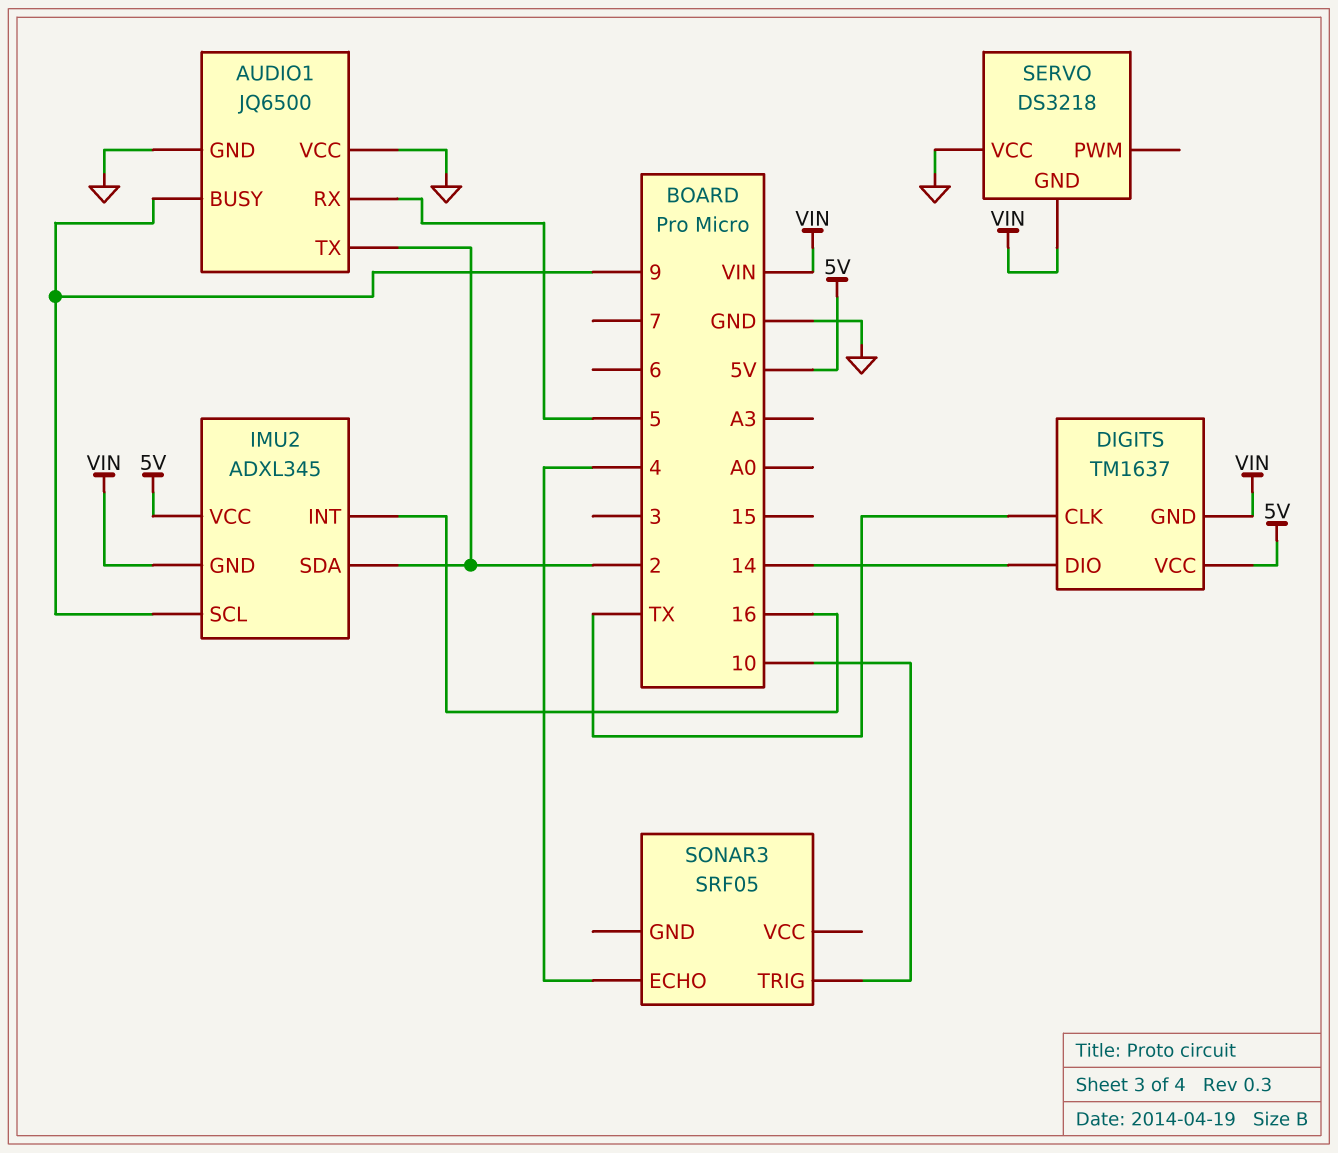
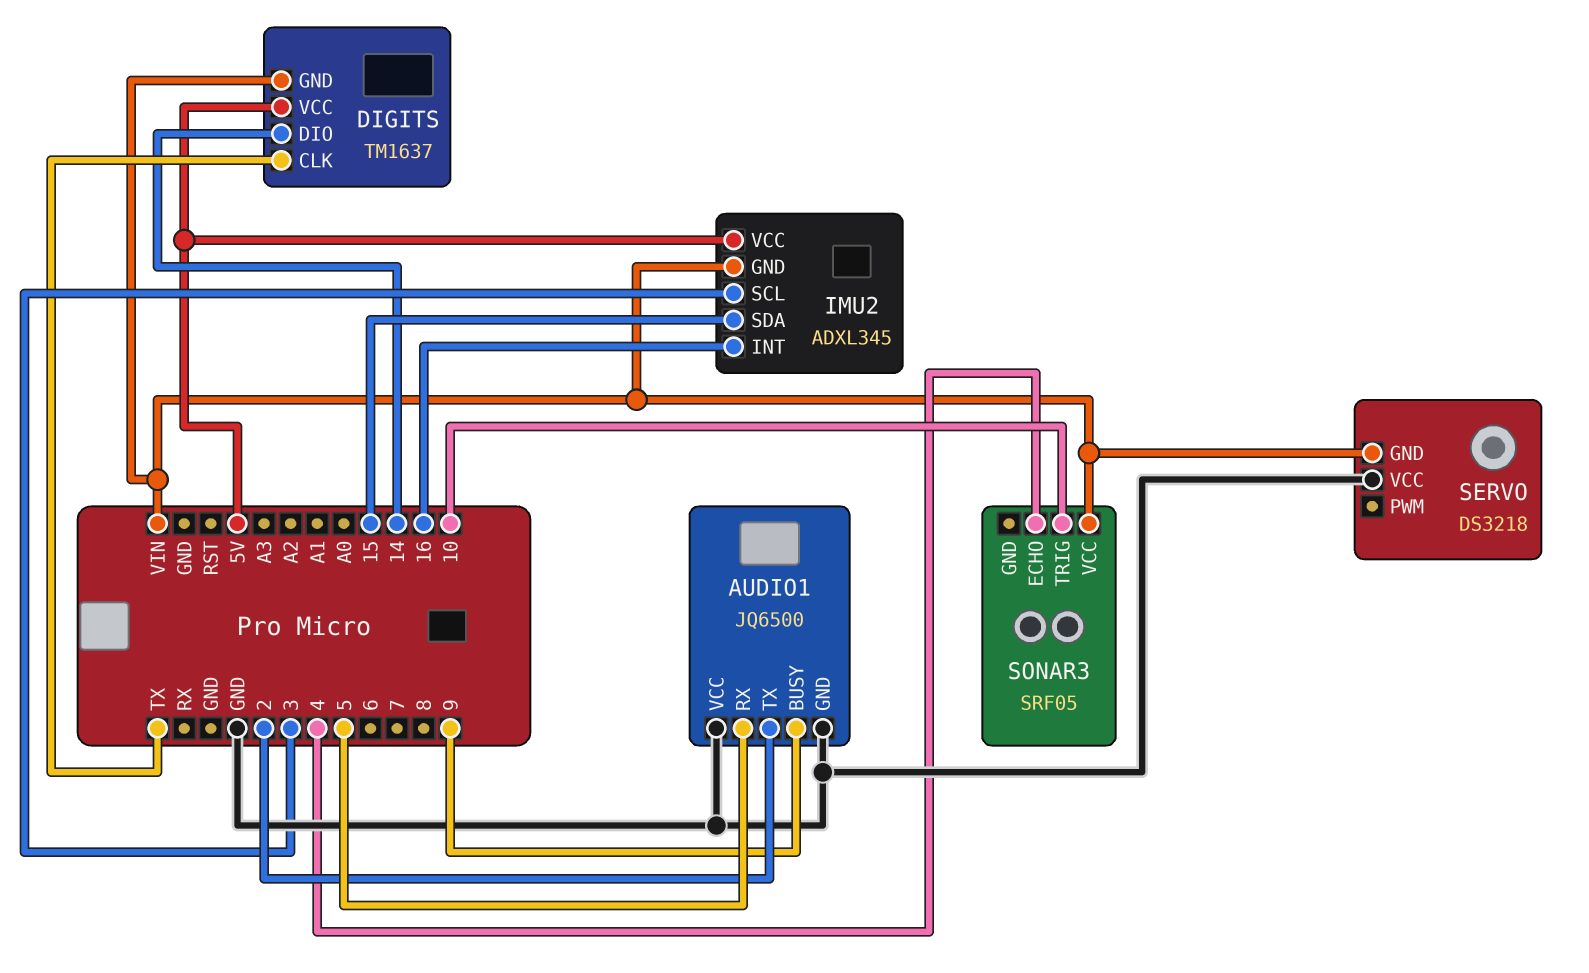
IMU2 pin SCL: 9 -> 3
IMU2 pin SDA: 2 -> 15
SONAR3 pin VCC: none -> VIN

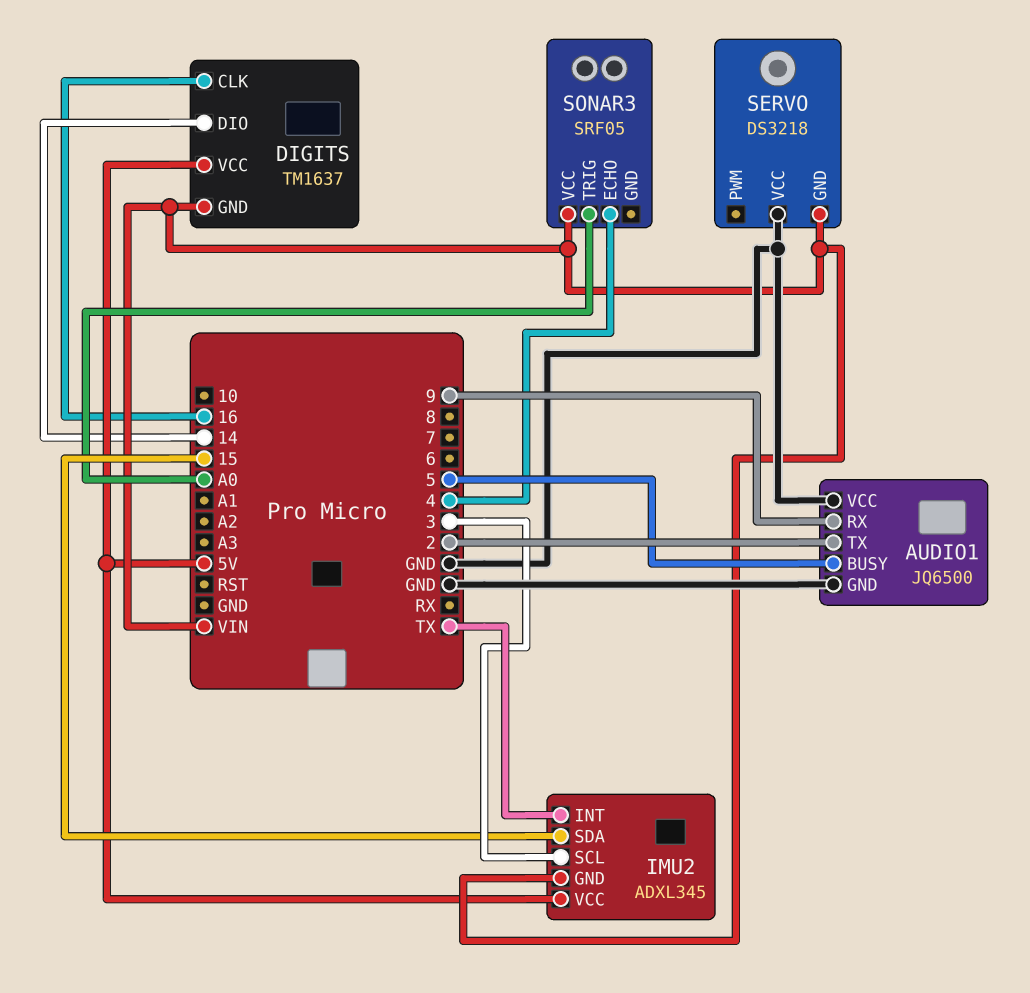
AUDIO1 pin BUSY: 9 -> 5
AUDIO1 pin RX: 5 -> 9
DIGITS pin CLK: TX -> 16
IMU2 pin INT: 16 -> TX
SONAR3 pin TRIG: 10 -> A0

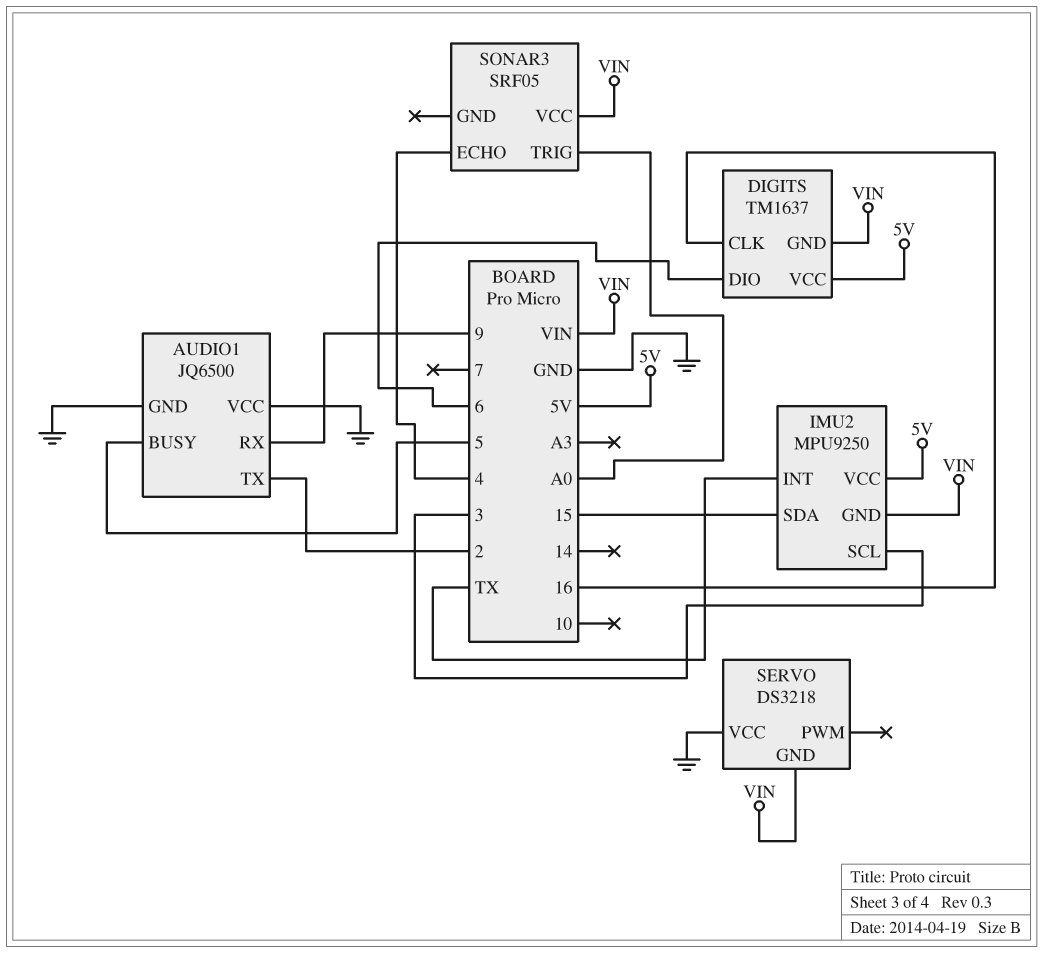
DIGITS pin DIO: 14 -> 6
IMU2: ADXL345 -> MPU9250

